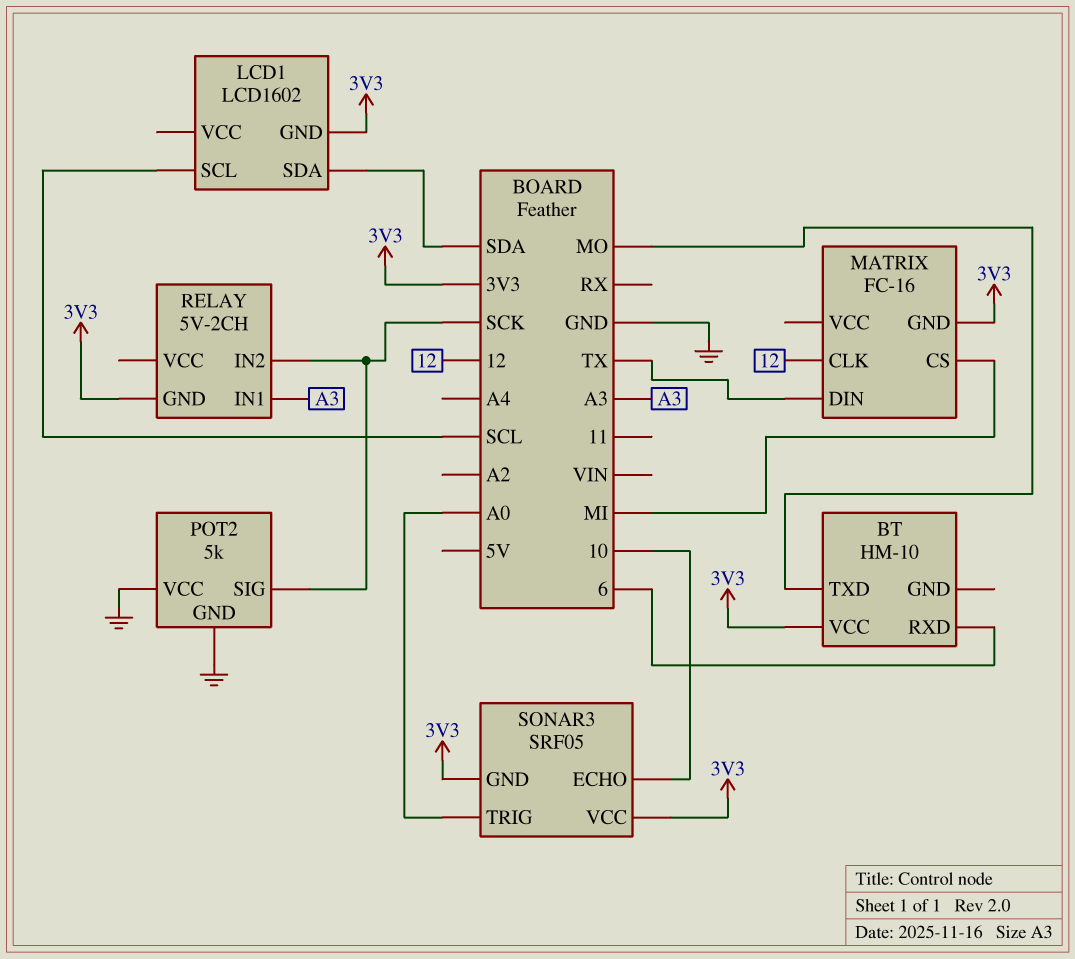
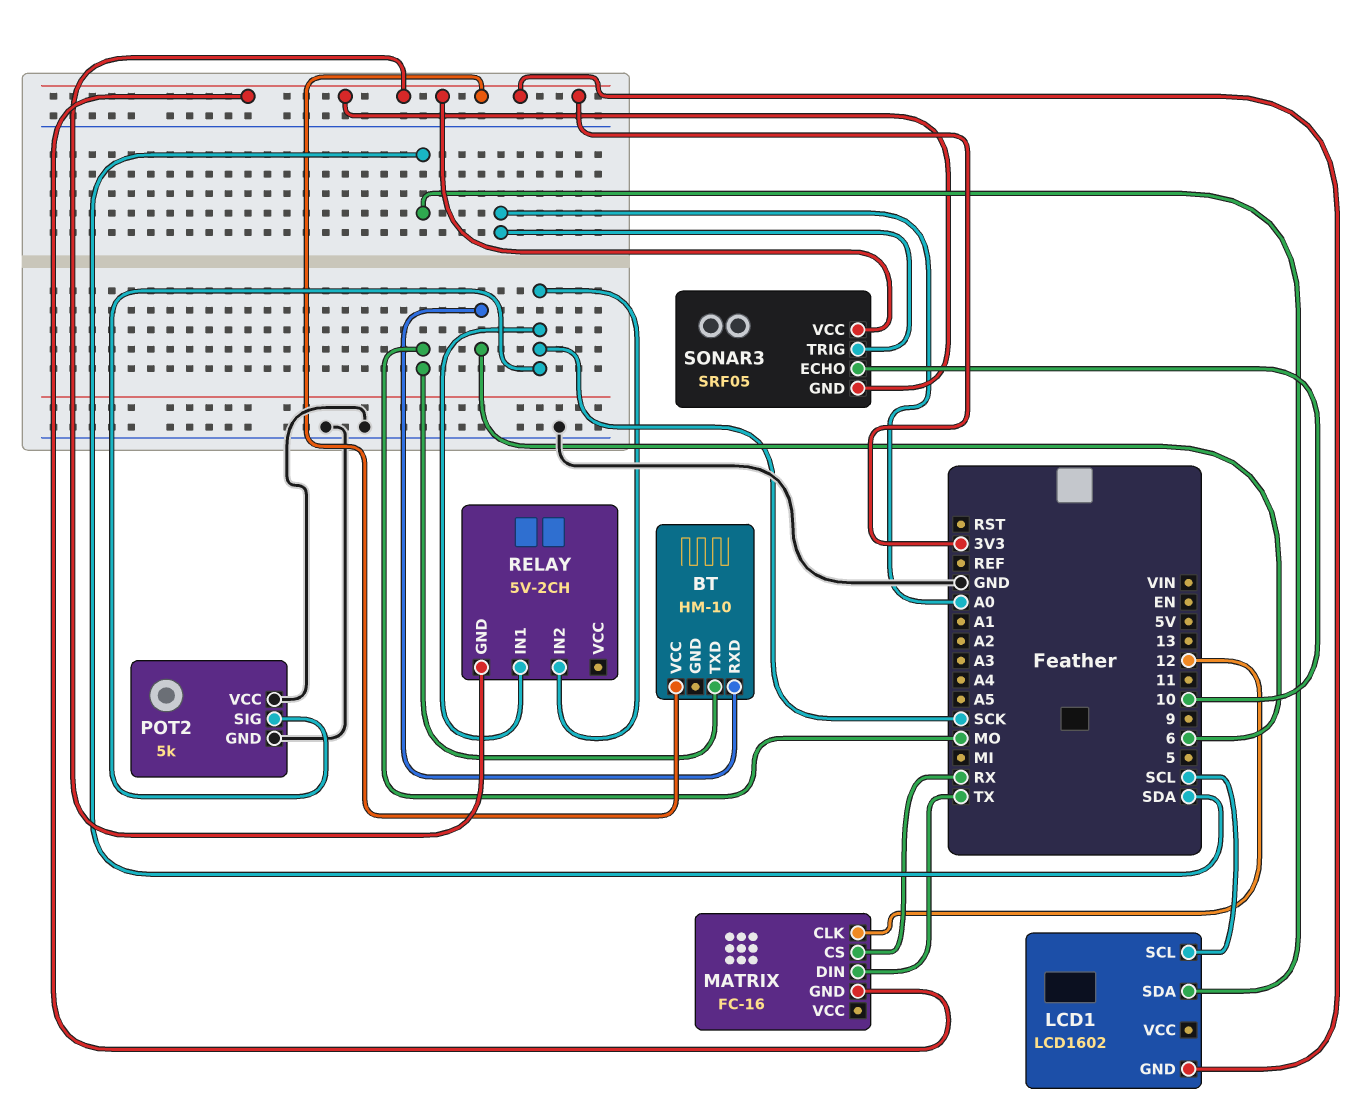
MATRIX pin CS: MI -> RX
RELAY pin IN1: A3 -> SCK

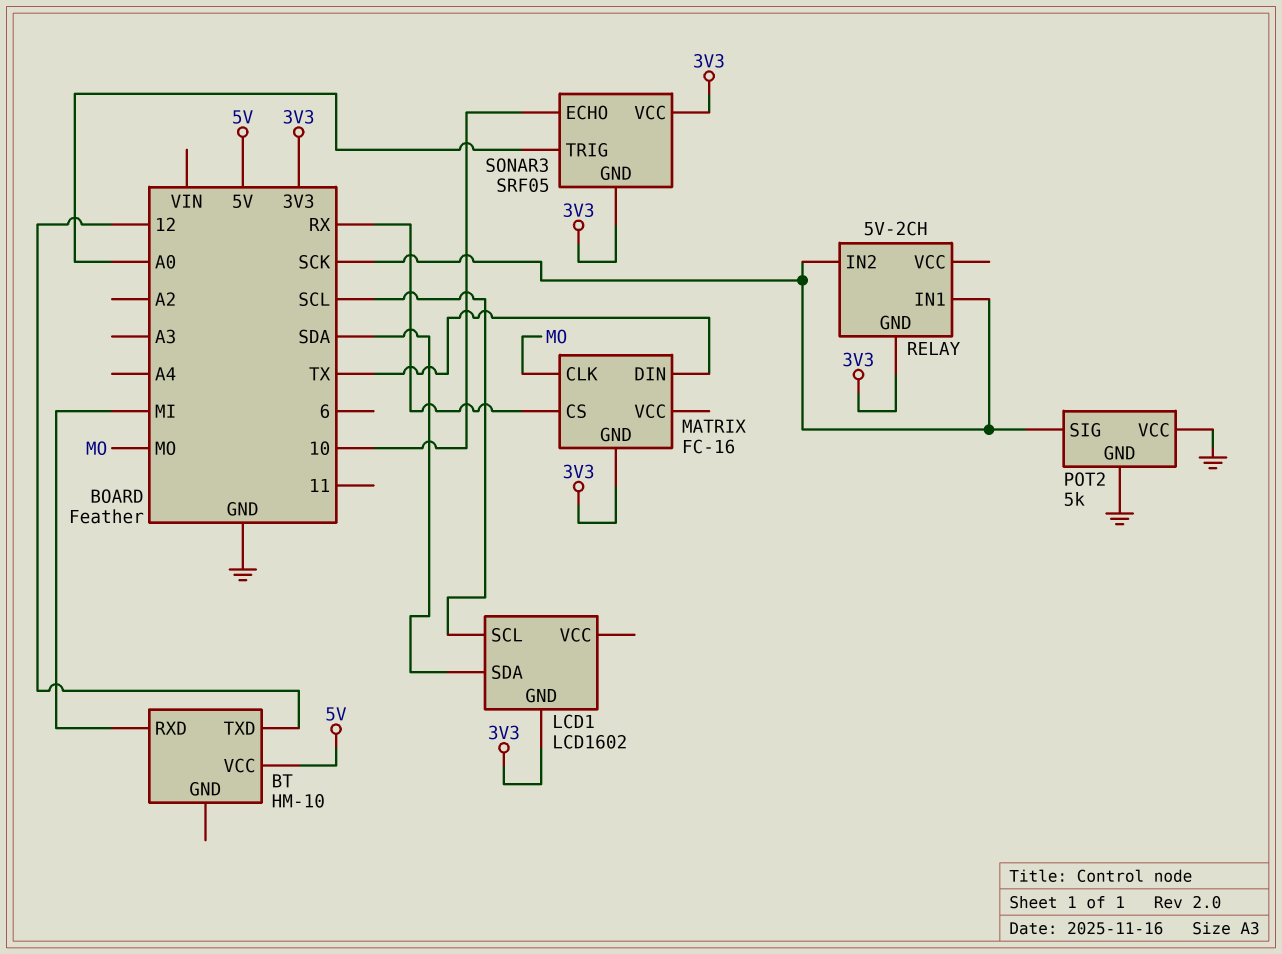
BT pin RXD: 6 -> MI
BT pin TXD: MO -> 12
BT pin VCC: 3V3 -> 5V
MATRIX pin CLK: 12 -> MO

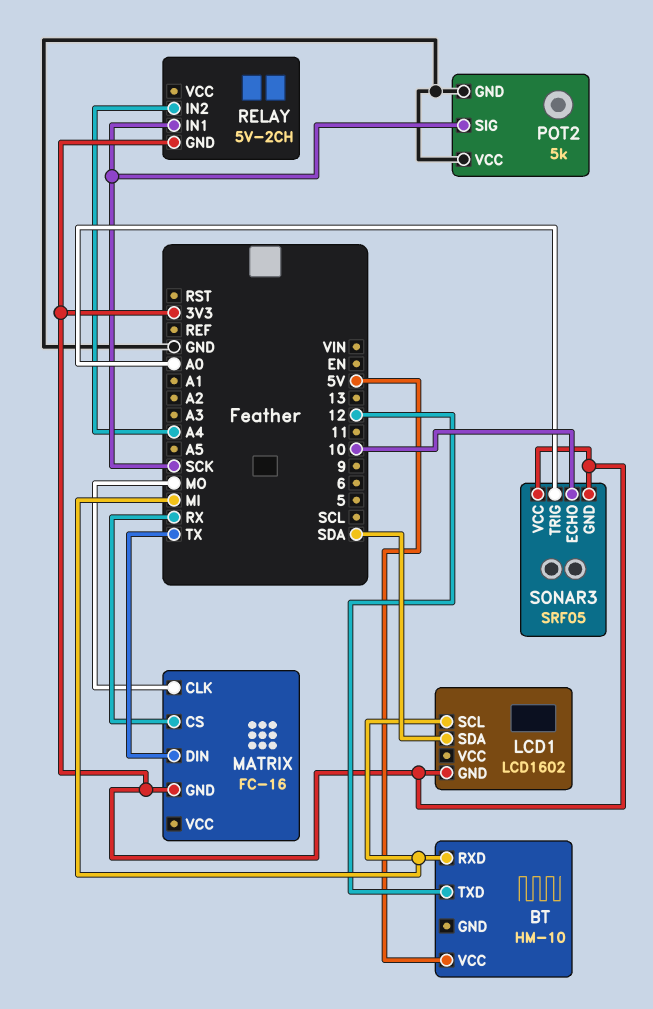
LCD1 pin SCL: SCL -> MI
RELAY pin IN2: SCK -> A4

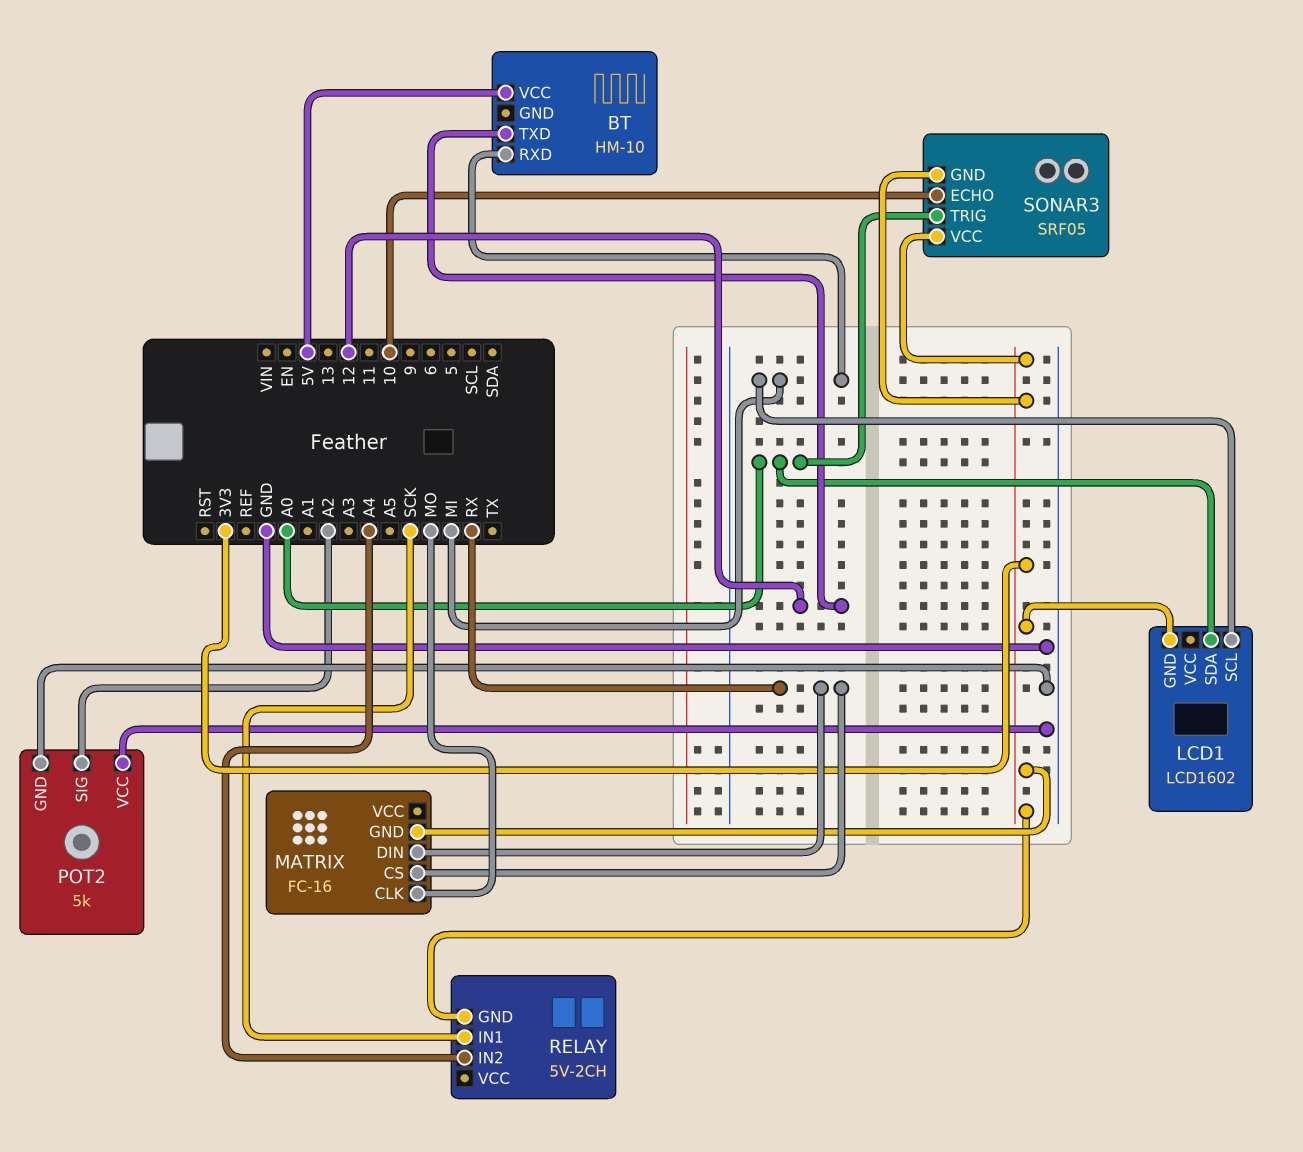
LCD1 pin SDA: SDA -> A0
MATRIX pin DIN: TX -> RX
POT2 pin SIG: SCK -> A2

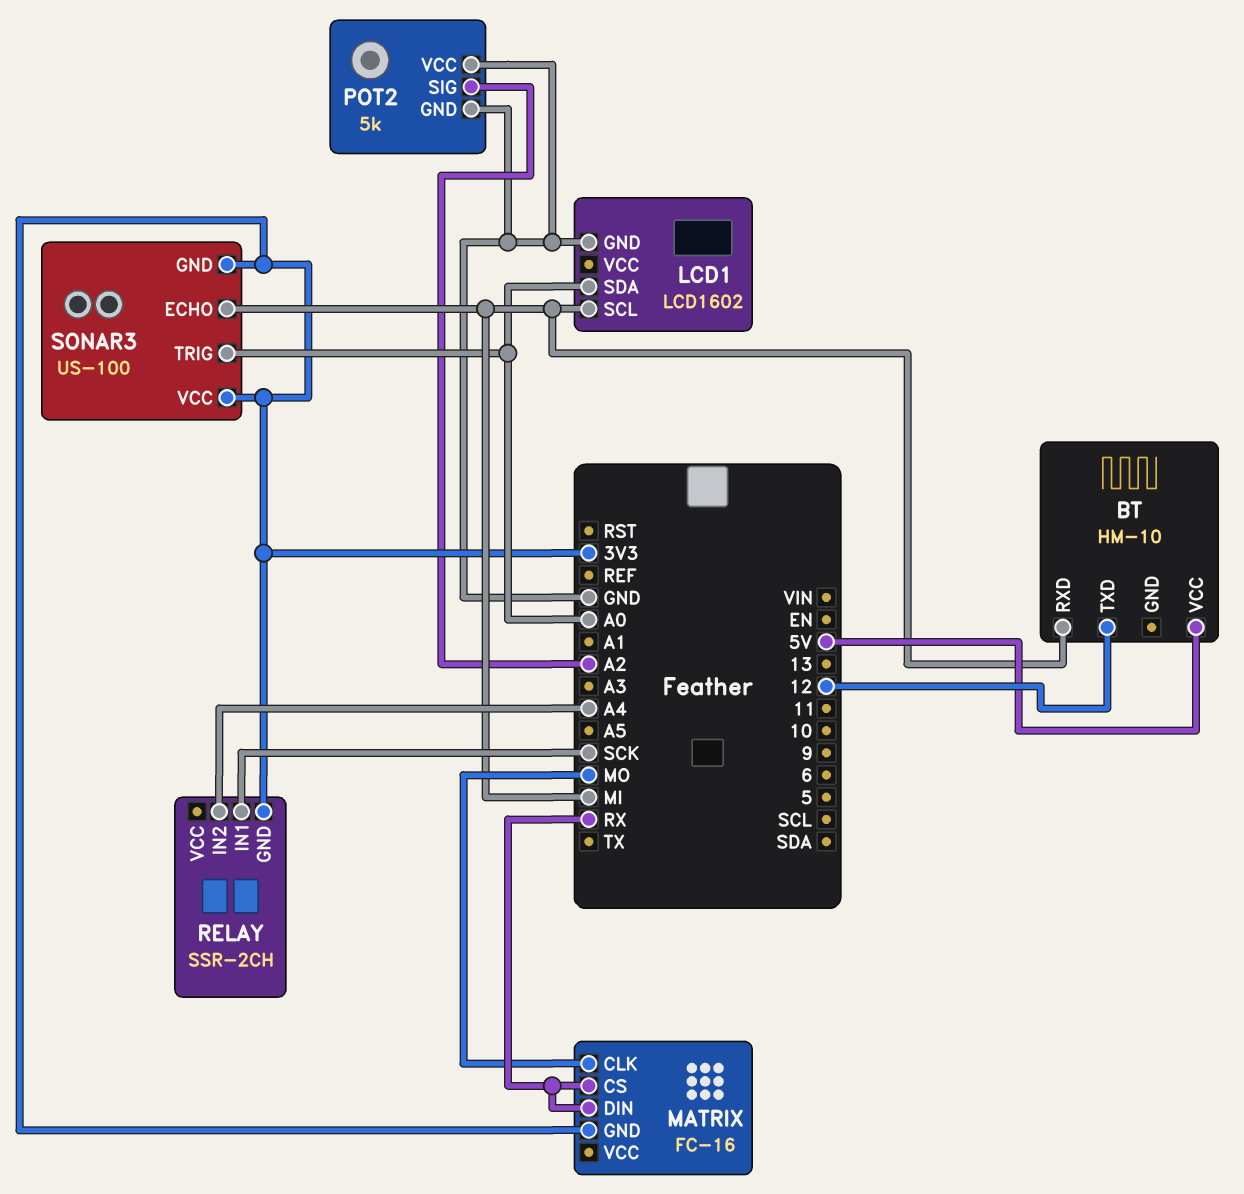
LCD1 pin GND: 3V3 -> GND
RELAY: 5V-2CH -> SSR-2CH
SONAR3: SRF05 -> US-100
SONAR3 pin ECHO: 10 -> MI

